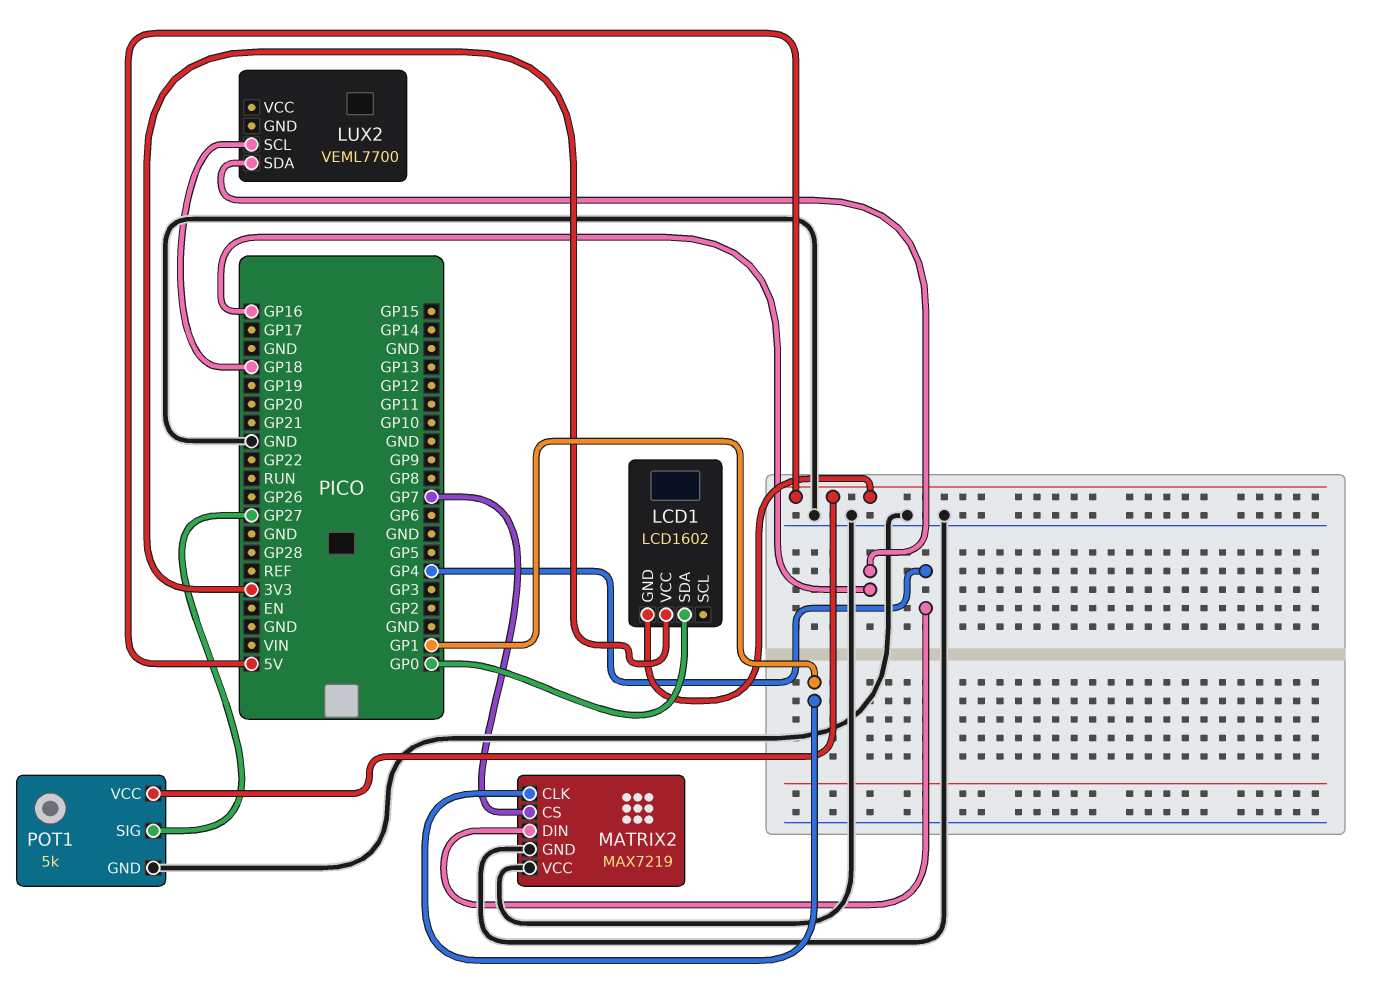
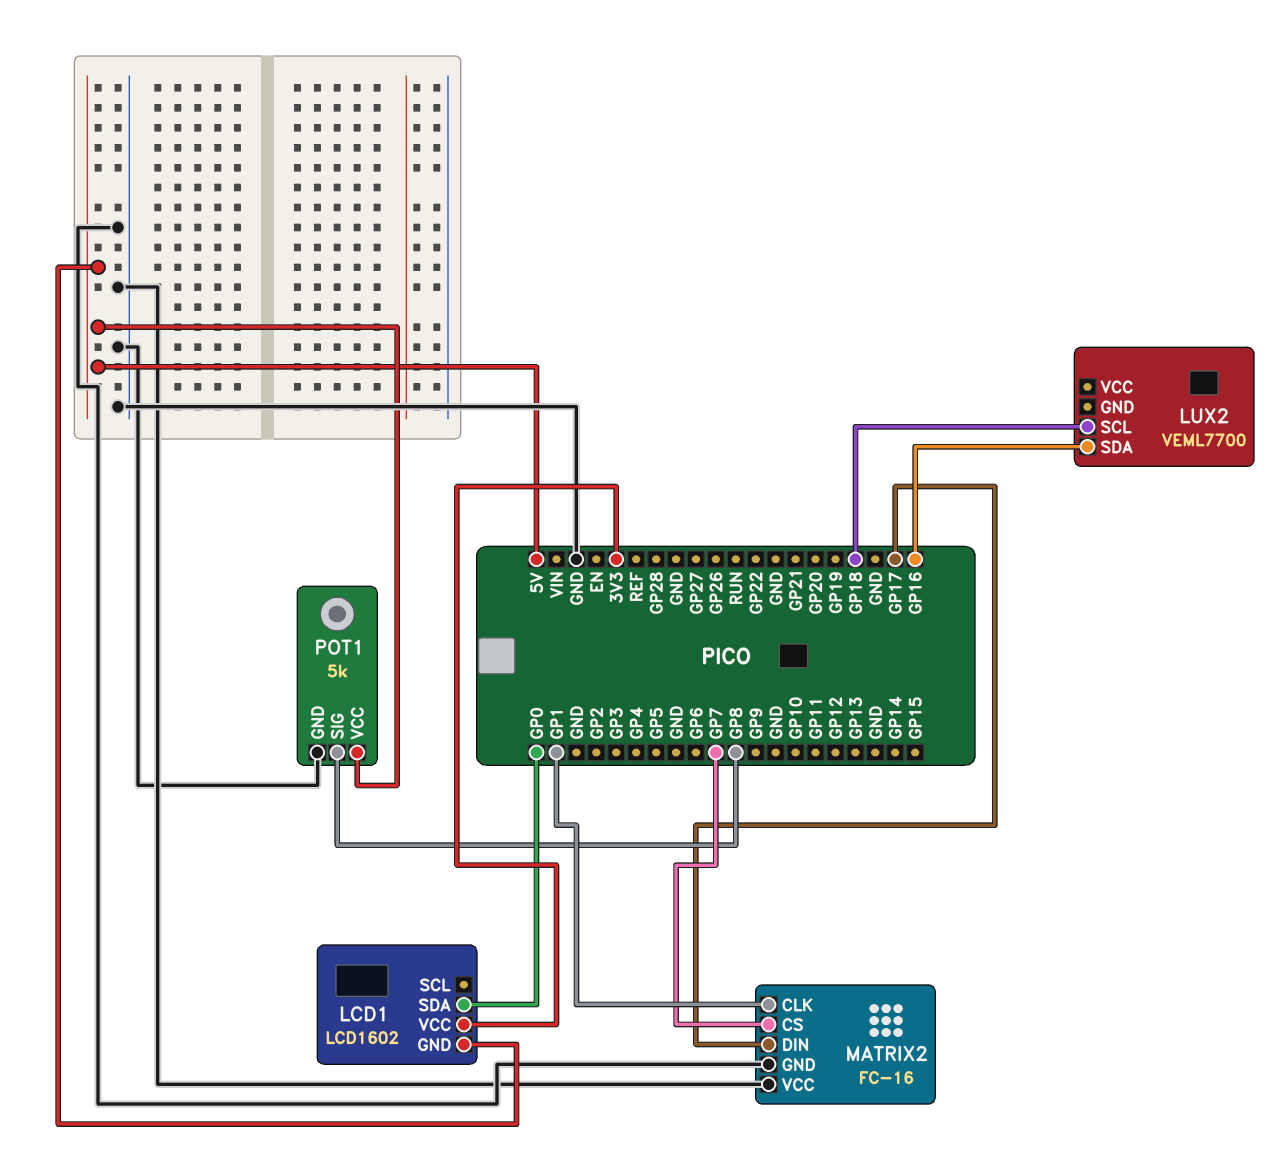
MATRIX2: MAX7219 -> FC-16
MATRIX2 pin DIN: GP4 -> GP17
POT1 pin SIG: GP27 -> GP8

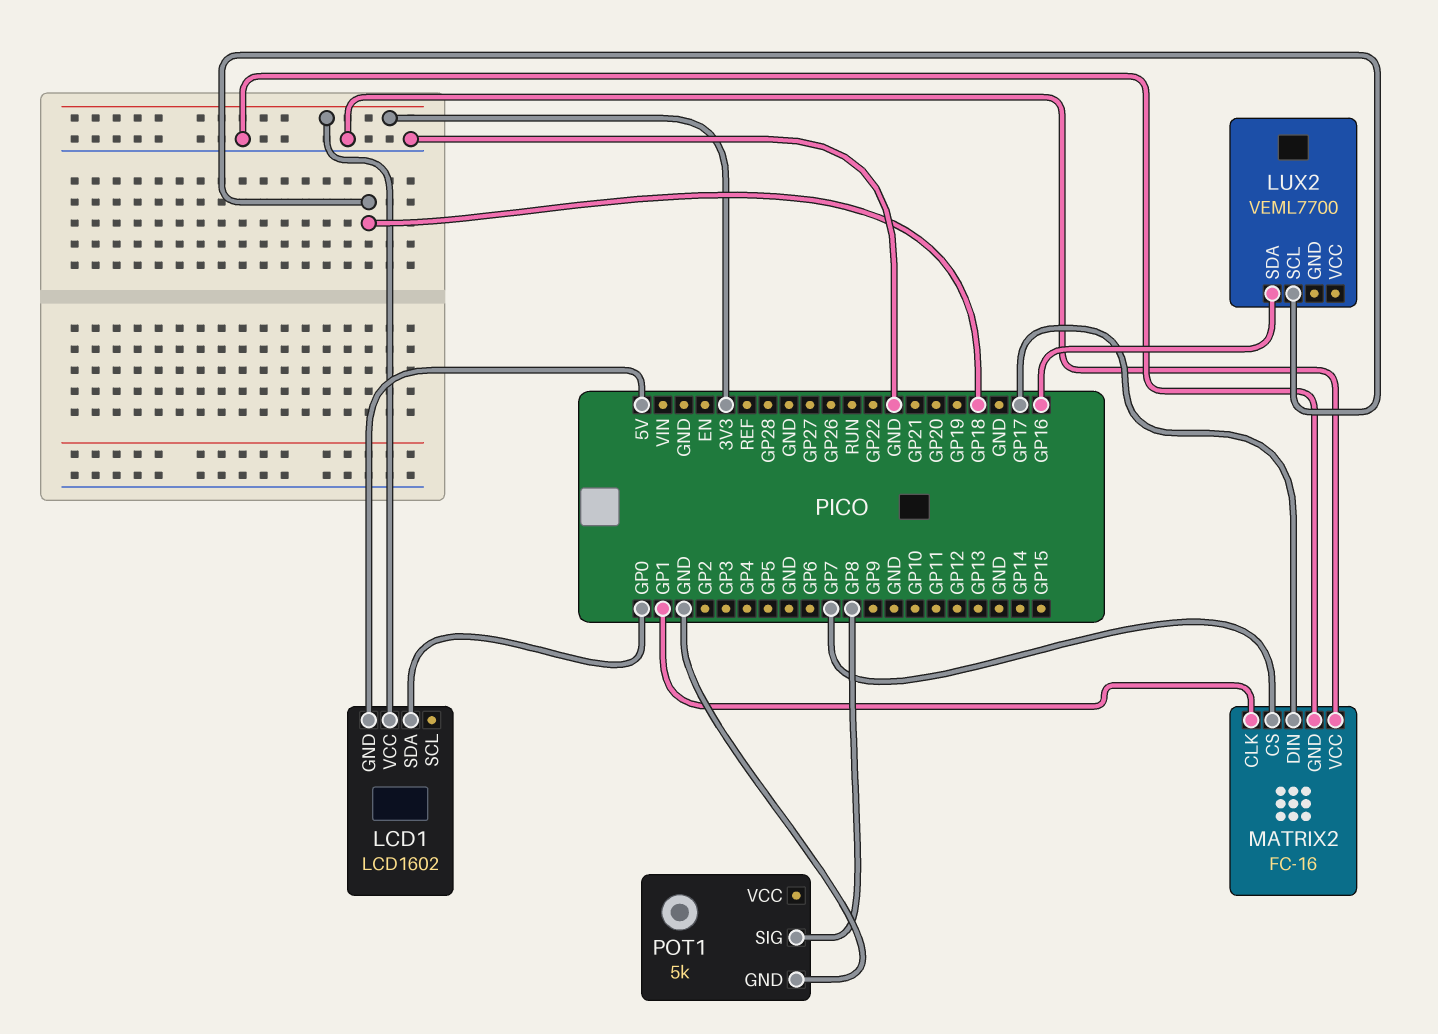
POT1 pin VCC: 5V -> none

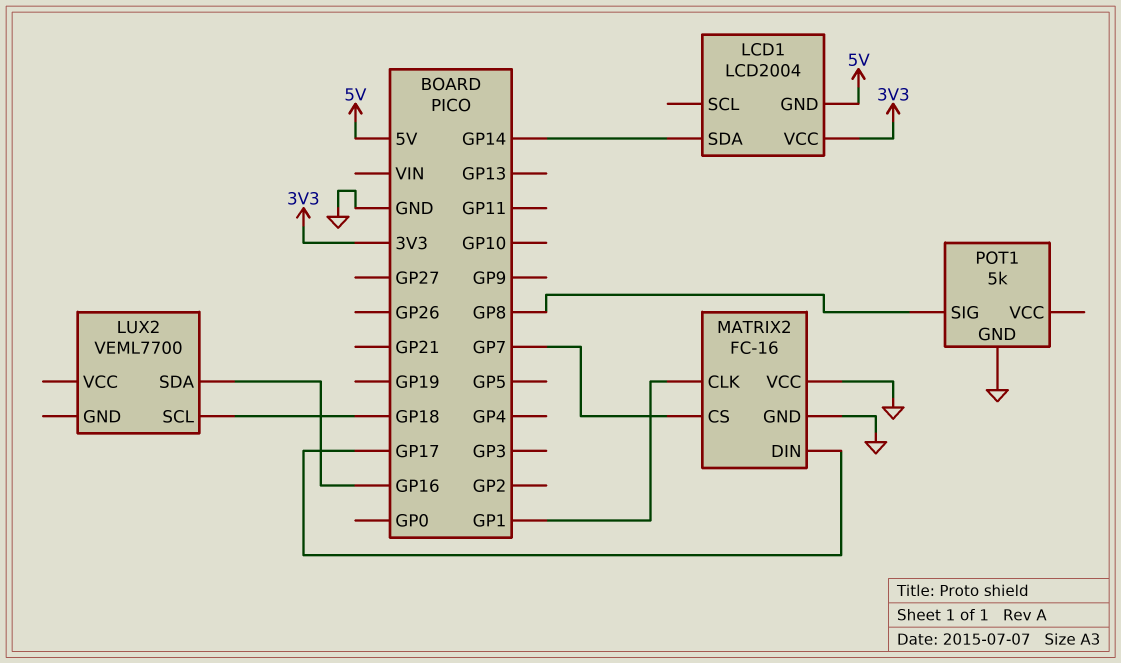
LCD1: LCD1602 -> LCD2004
LCD1 pin SDA: GP0 -> GP14

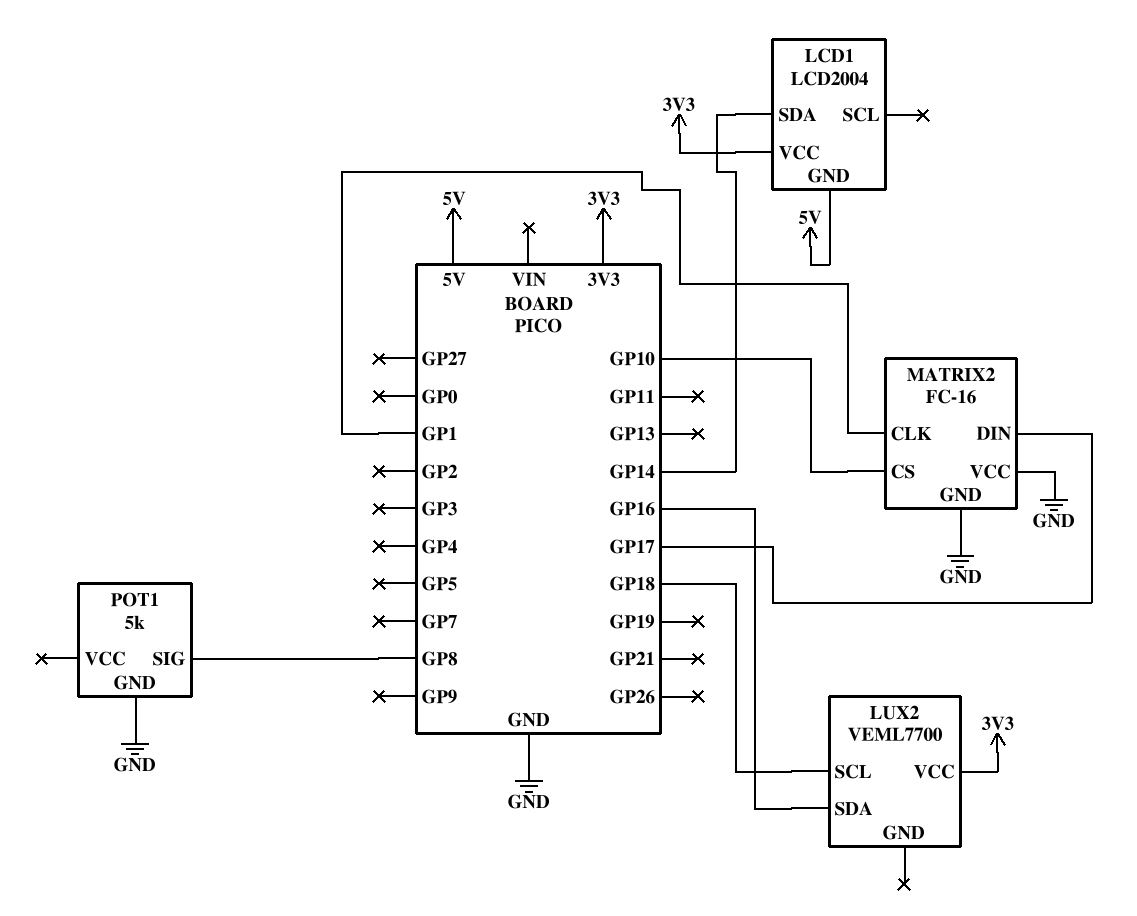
LUX2 pin VCC: none -> 3V3
MATRIX2 pin CS: GP7 -> GP10

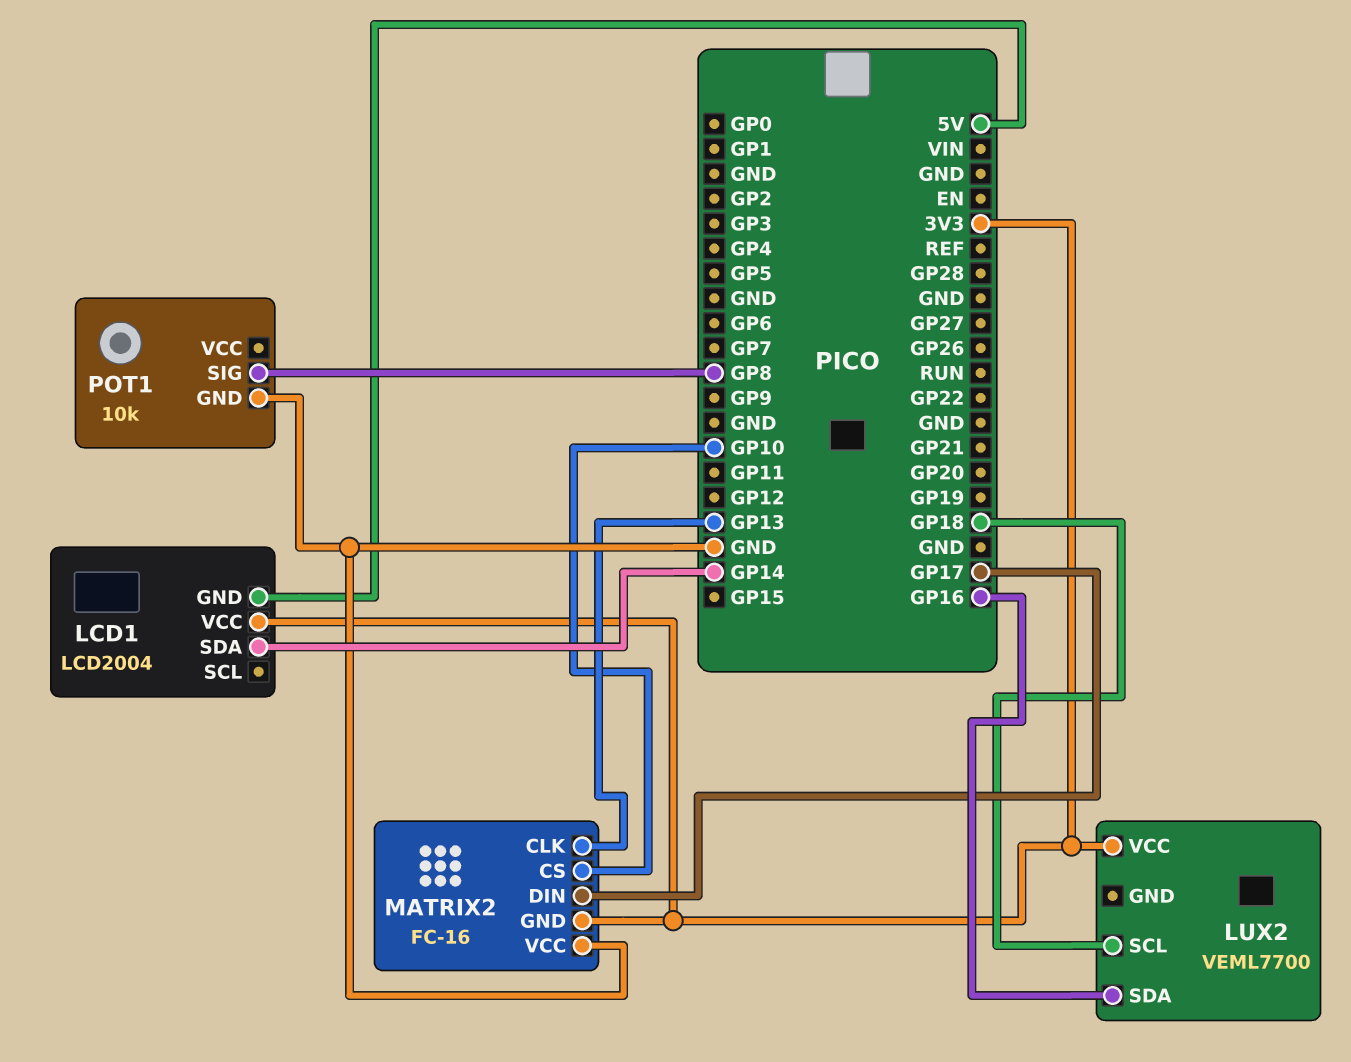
MATRIX2 pin CLK: GP1 -> GP13
MATRIX2 pin GND: GND -> 3V3
POT1: 5k -> 10k

